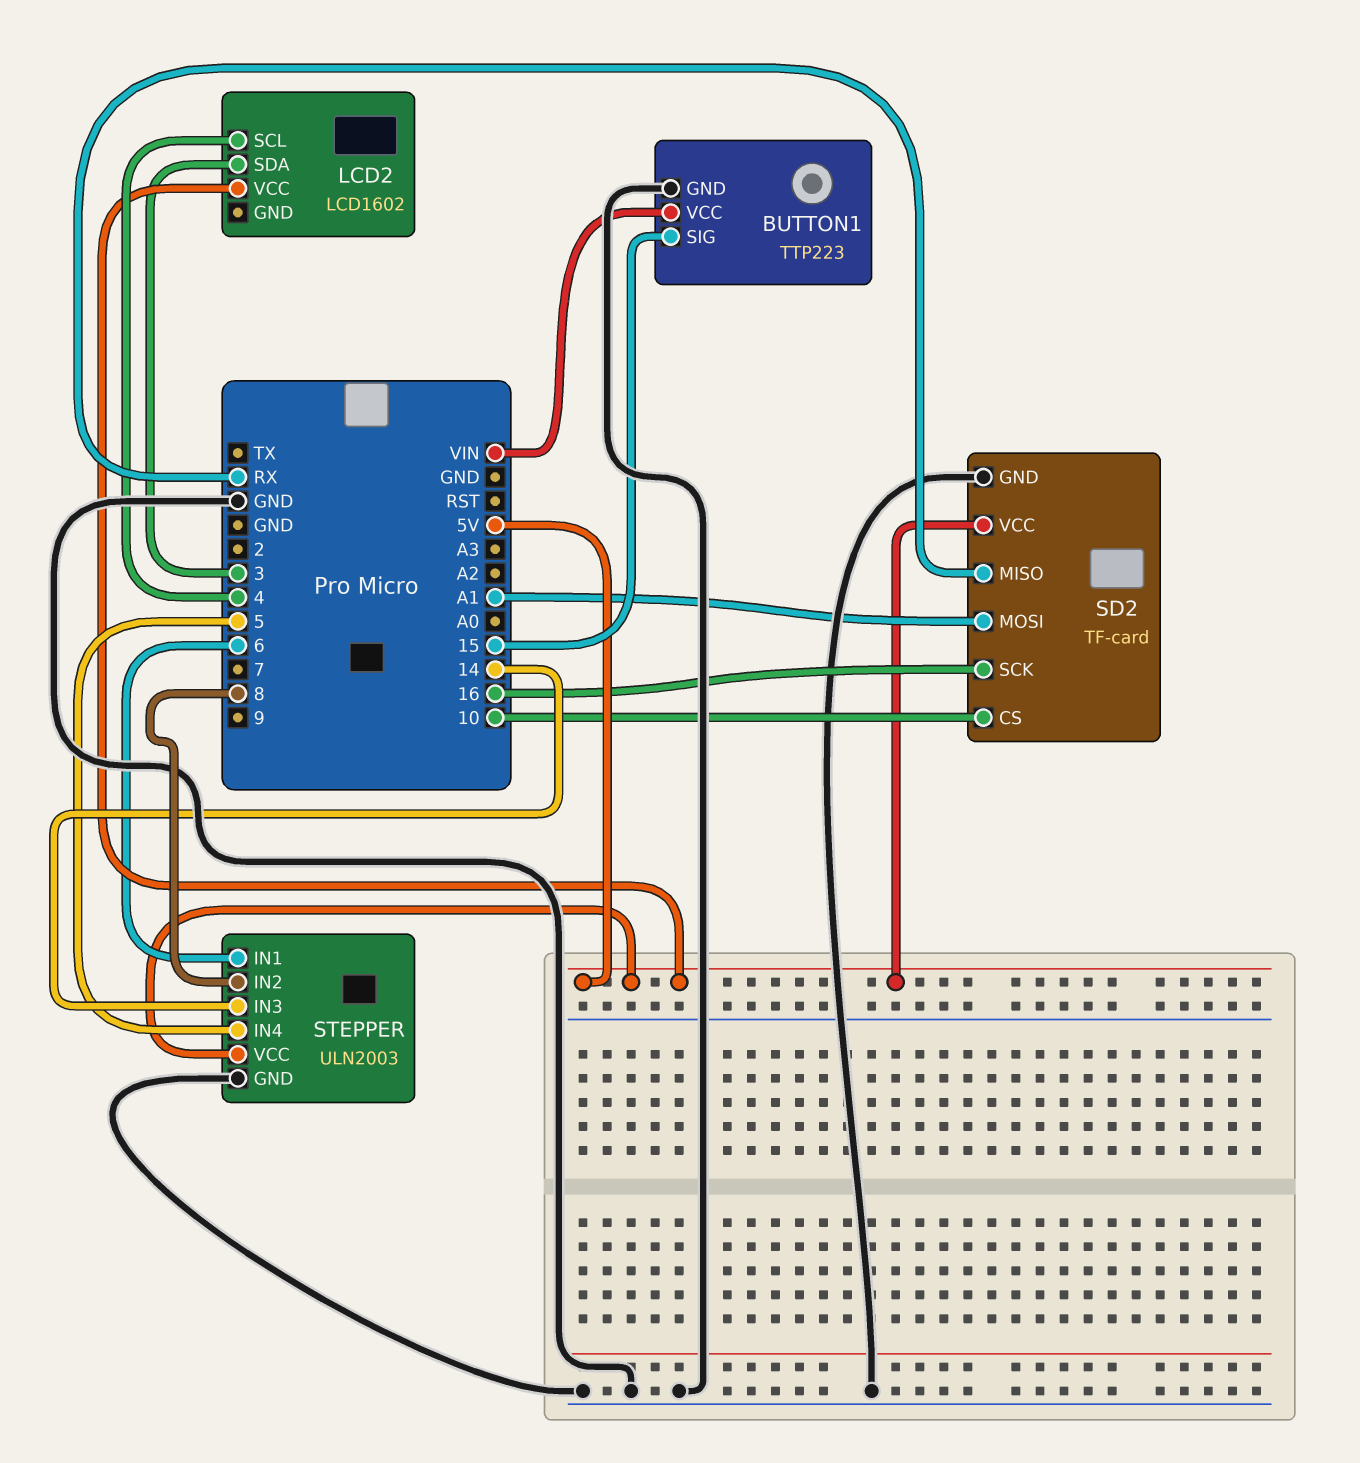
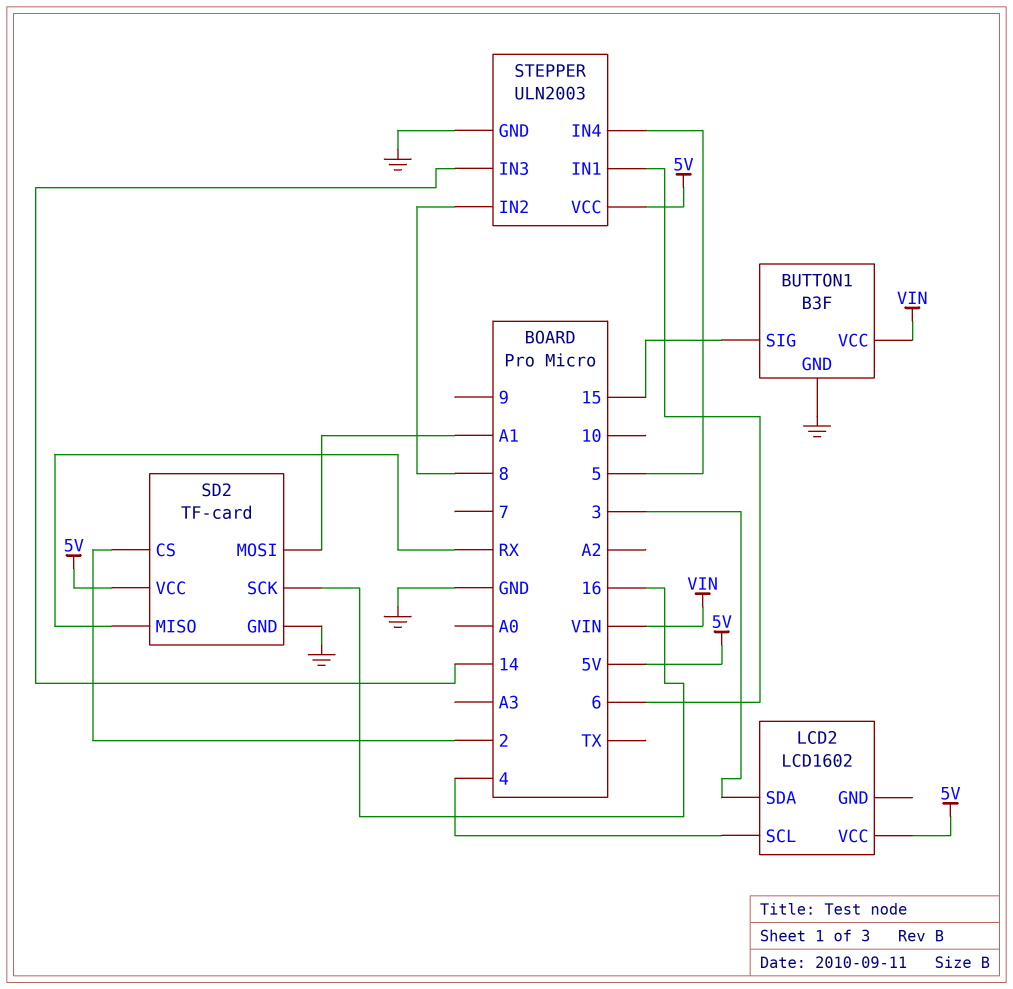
BUTTON1: TTP223 -> B3F
SD2 pin CS: 10 -> 2

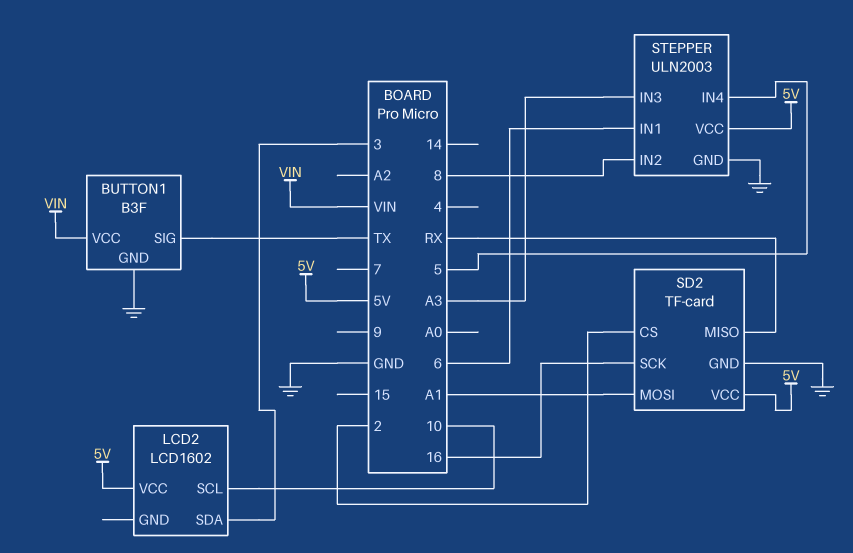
BUTTON1 pin SIG: 15 -> TX
LCD2 pin SCL: 4 -> 10
STEPPER pin IN3: 14 -> A3

